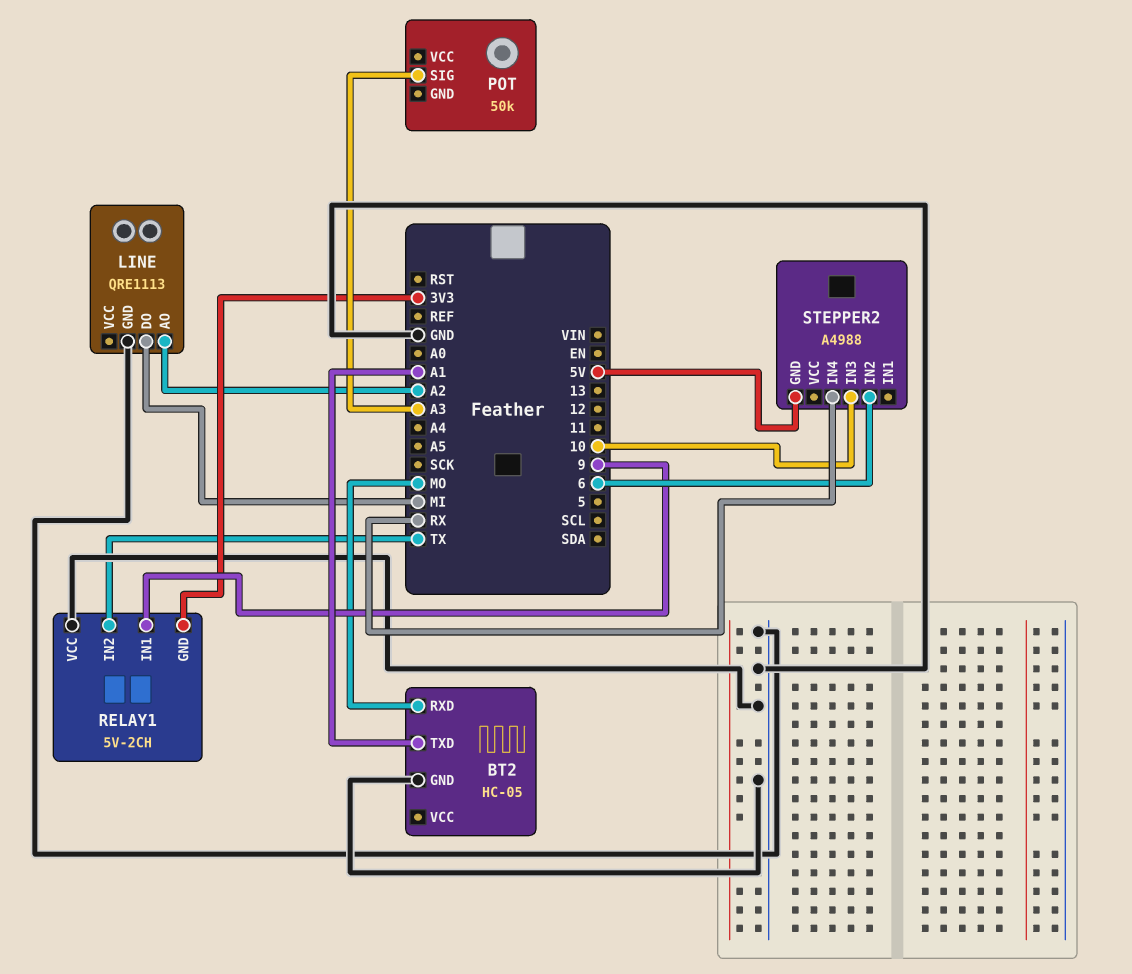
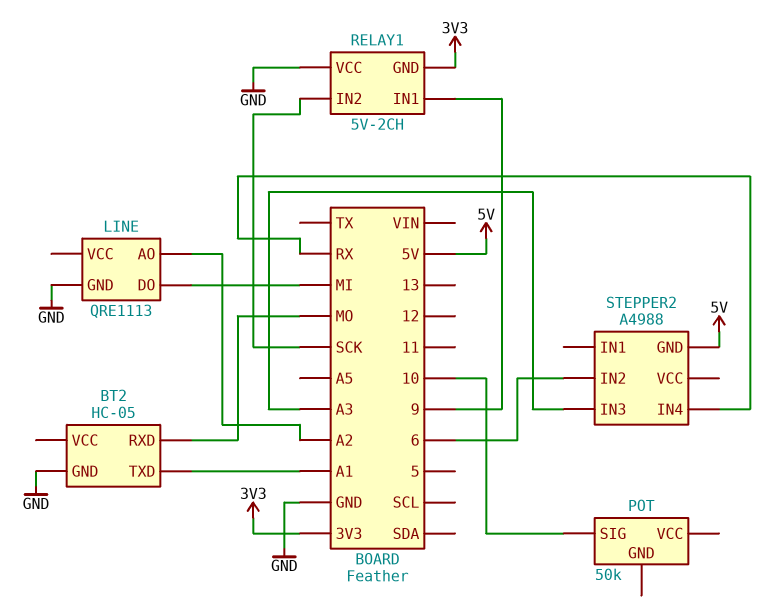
POT pin SIG: A3 -> 10
RELAY1 pin IN2: TX -> SCK
STEPPER2 pin IN3: 10 -> A3

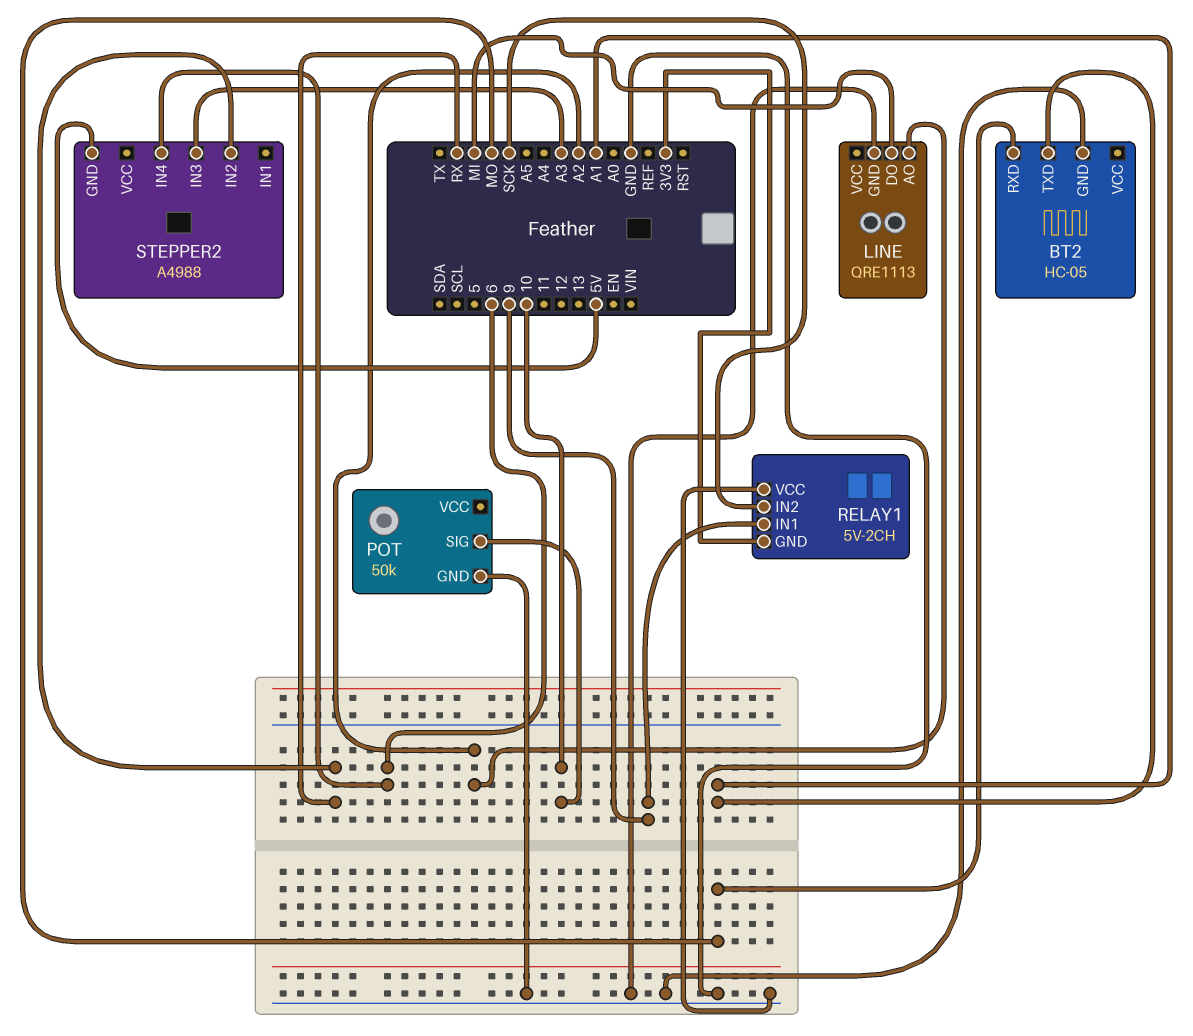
POT pin GND: none -> GND
STEPPER2 pin IN2: 6 -> RX
STEPPER2 pin IN4: RX -> 6

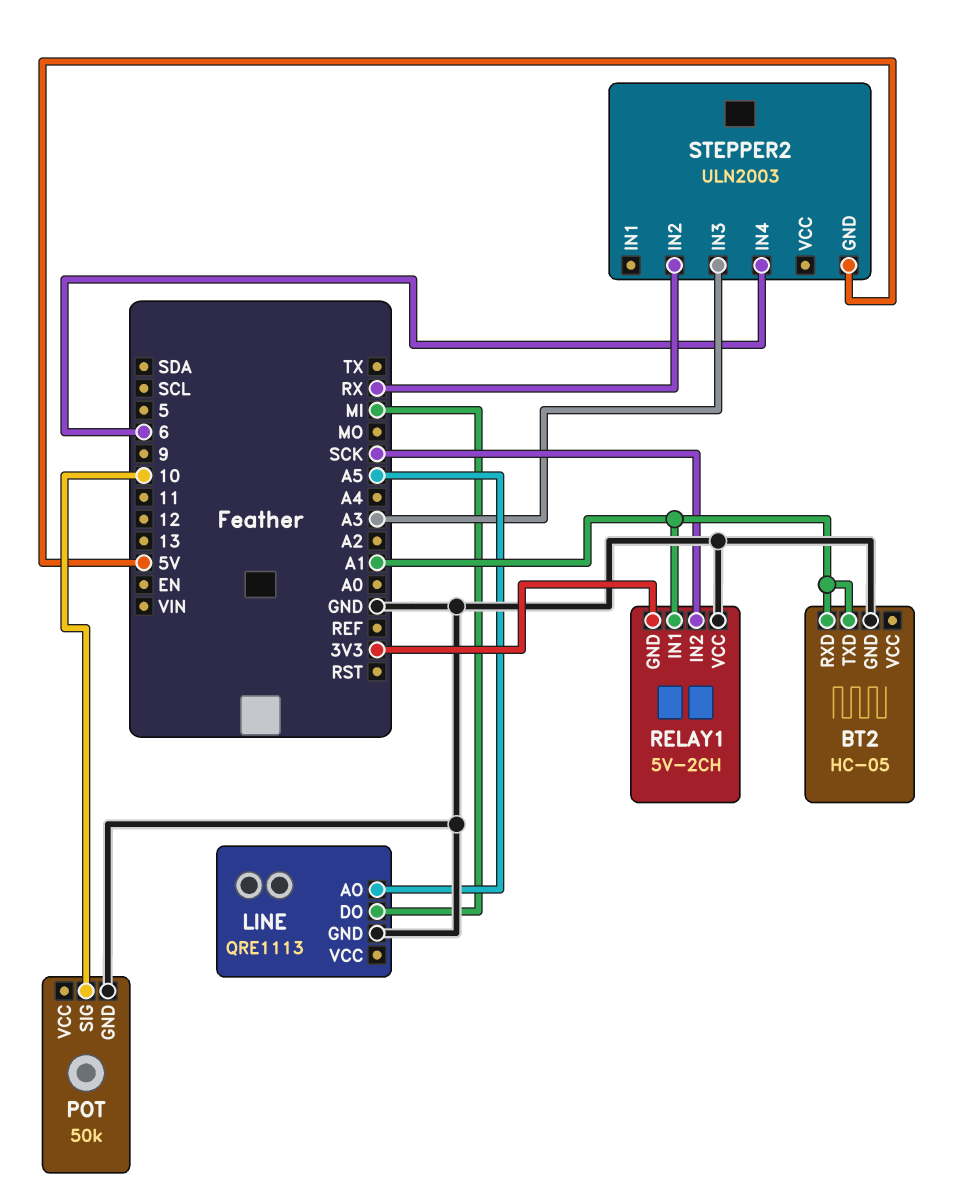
BT2 pin RXD: MO -> A1
LINE pin AO: A2 -> A5
RELAY1 pin IN1: 9 -> A1
STEPPER2: A4988 -> ULN2003

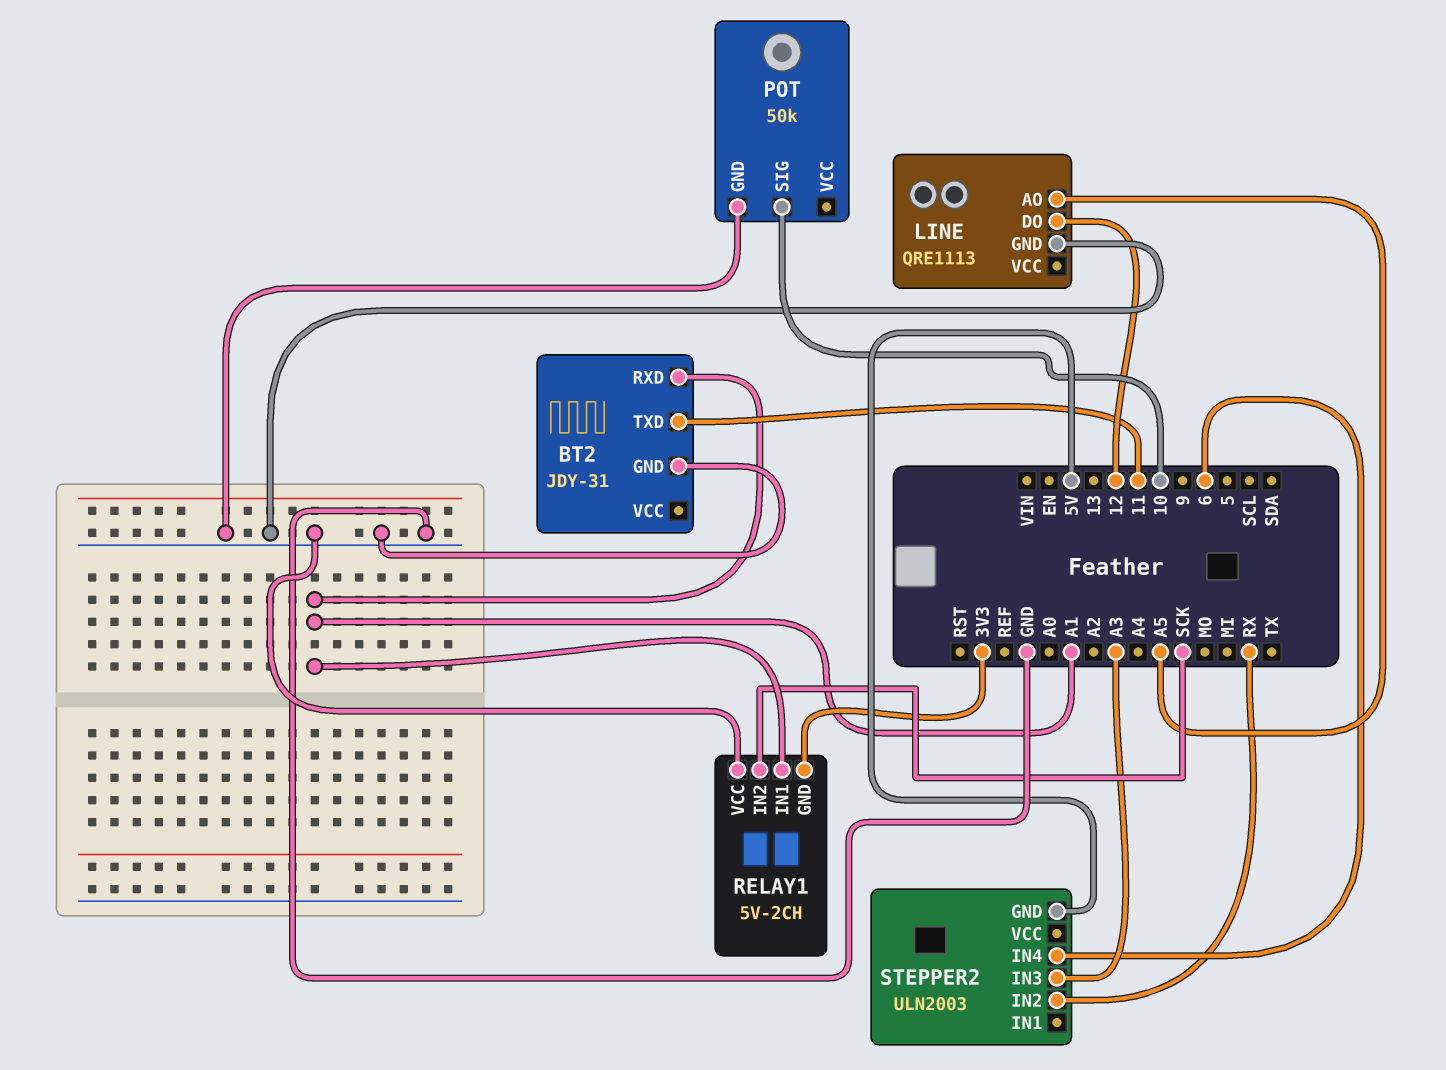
BT2: HC-05 -> JDY-31
BT2 pin TXD: A1 -> 11
LINE pin DO: MI -> 12

